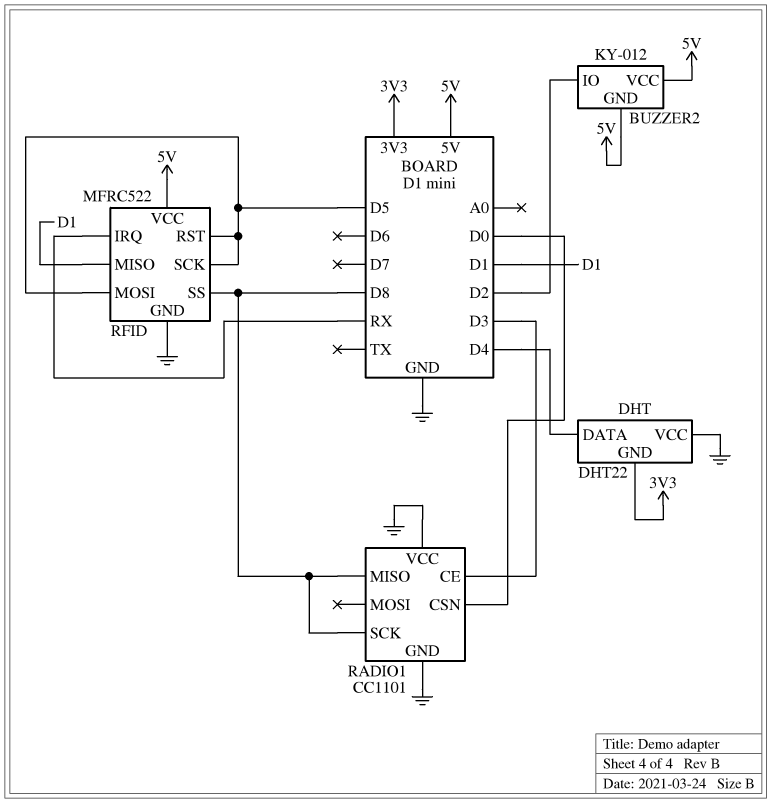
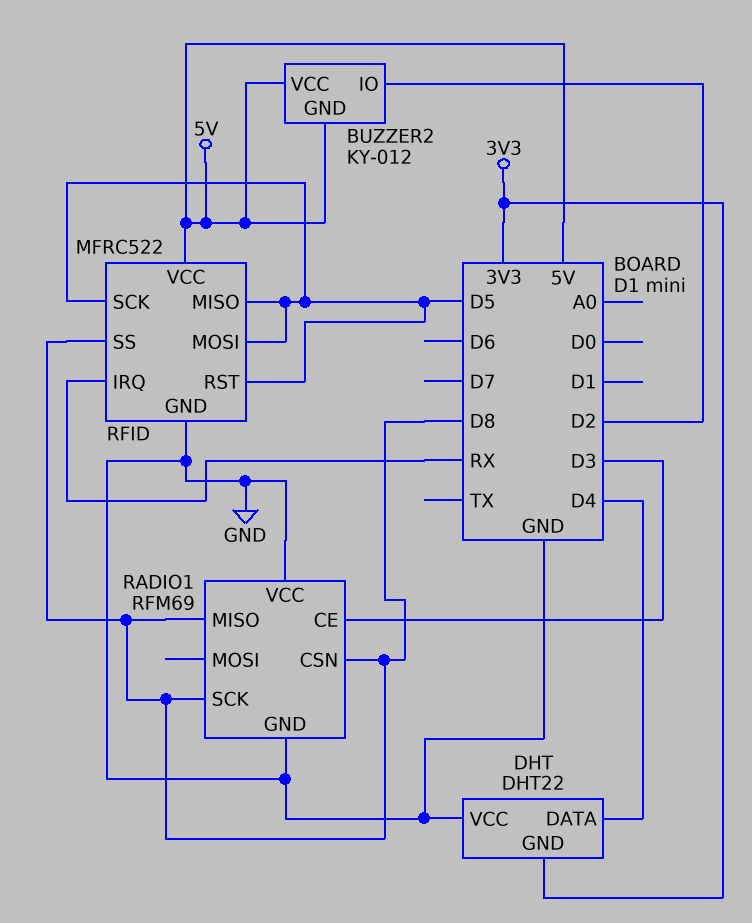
RADIO1: CC1101 -> RFM69
RADIO1 pin CSN: D0 -> D8
RFID pin MISO: D1 -> D5

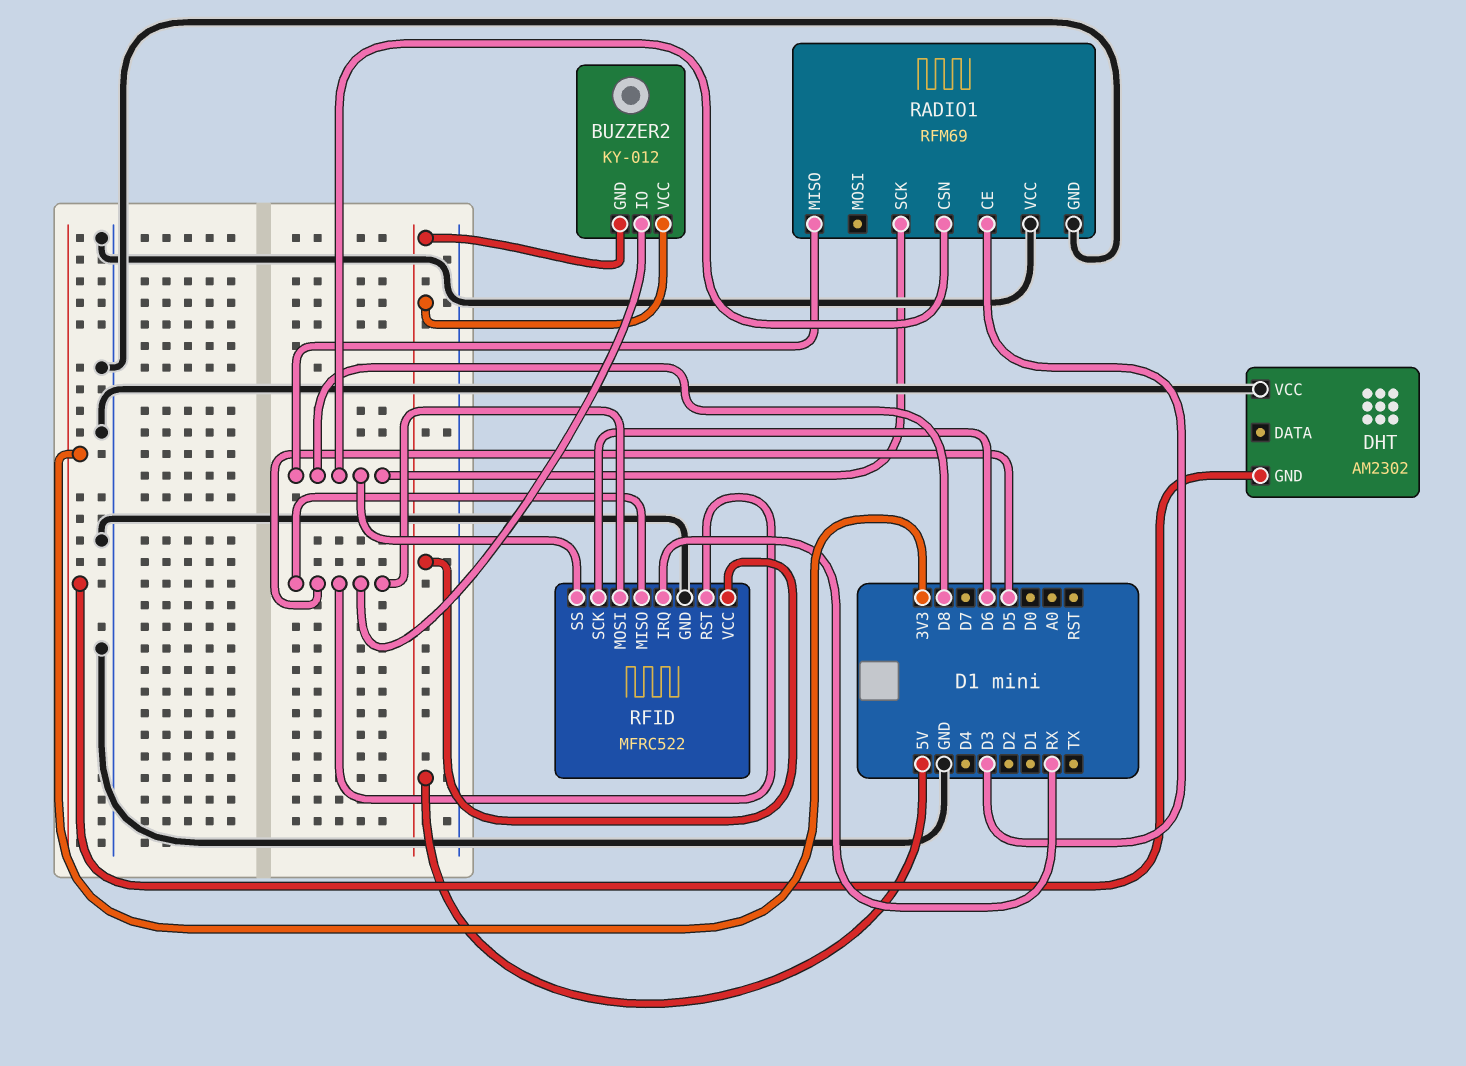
BUZZER2 pin IO: D2 -> D5
DHT: DHT22 -> AM2302
DHT pin DATA: D4 -> none
RFID pin SCK: D5 -> D6

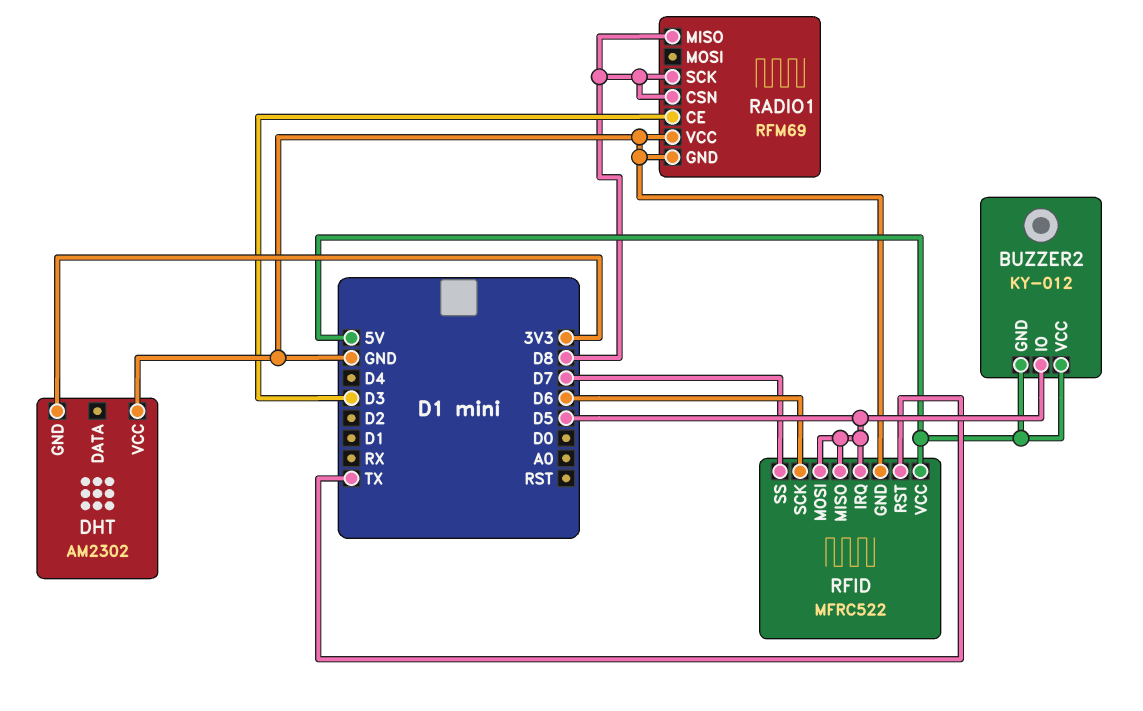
RFID pin IRQ: RX -> D5
RFID pin RST: D5 -> TX
RFID pin SS: D8 -> D7

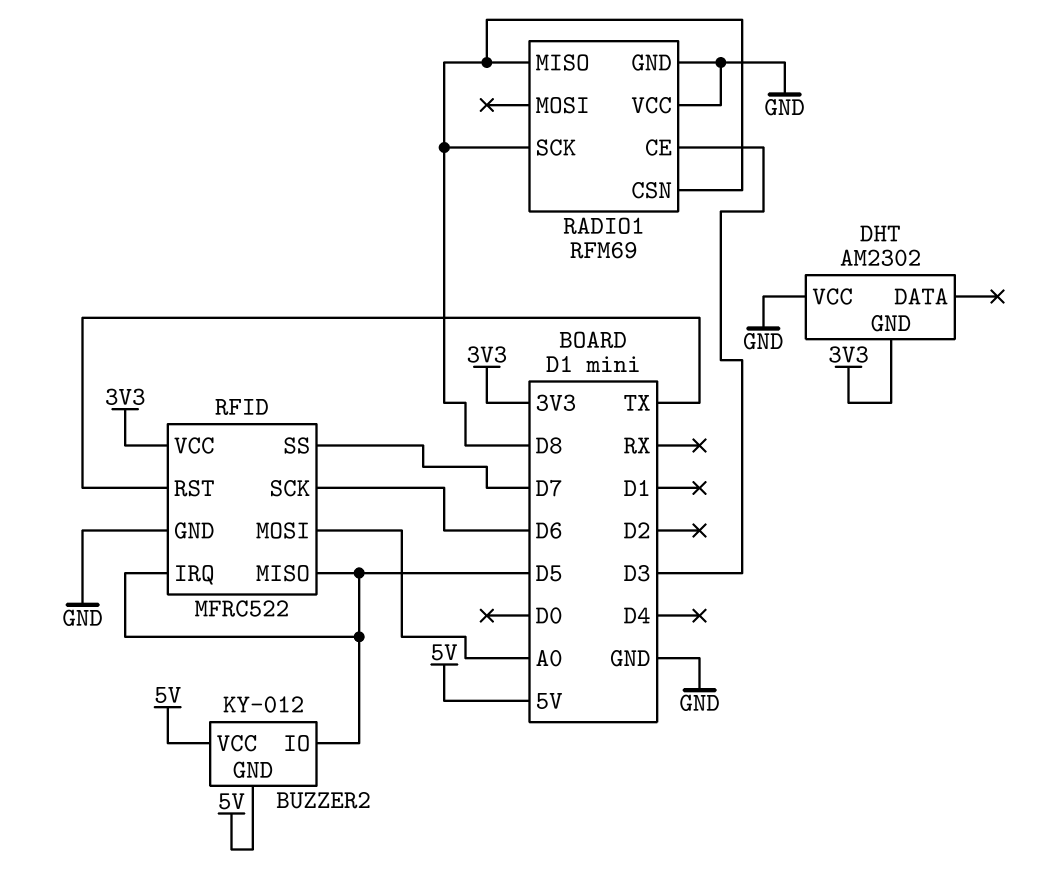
RFID pin MOSI: D5 -> A0
RFID pin VCC: 5V -> 3V3

